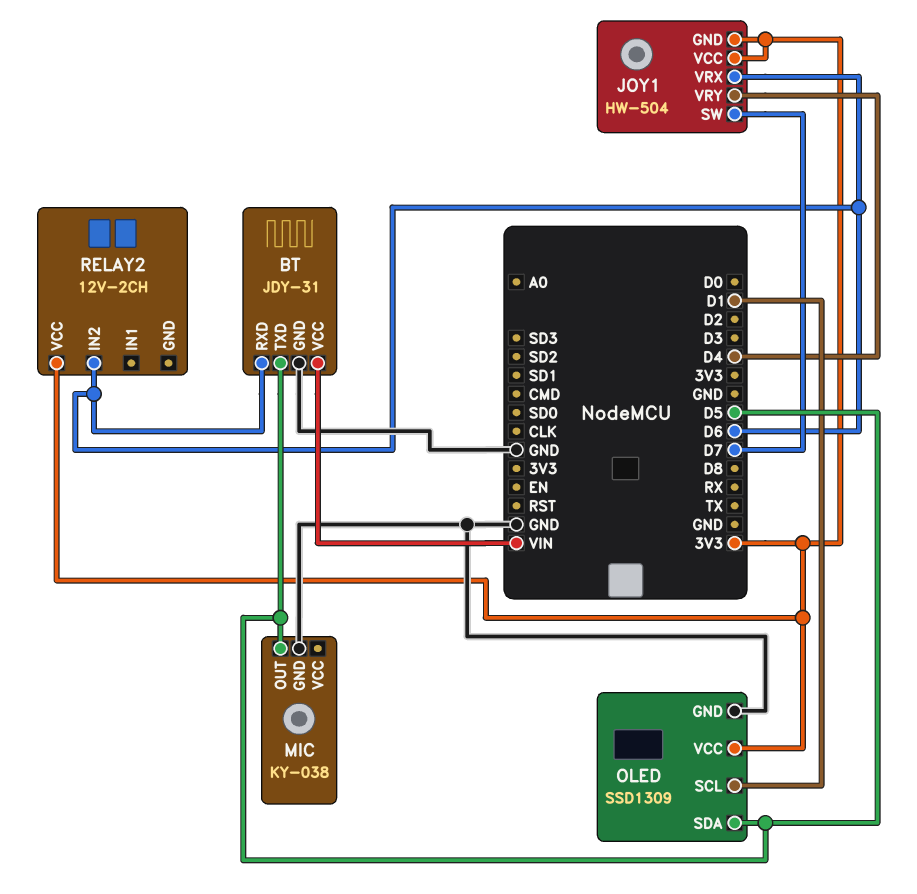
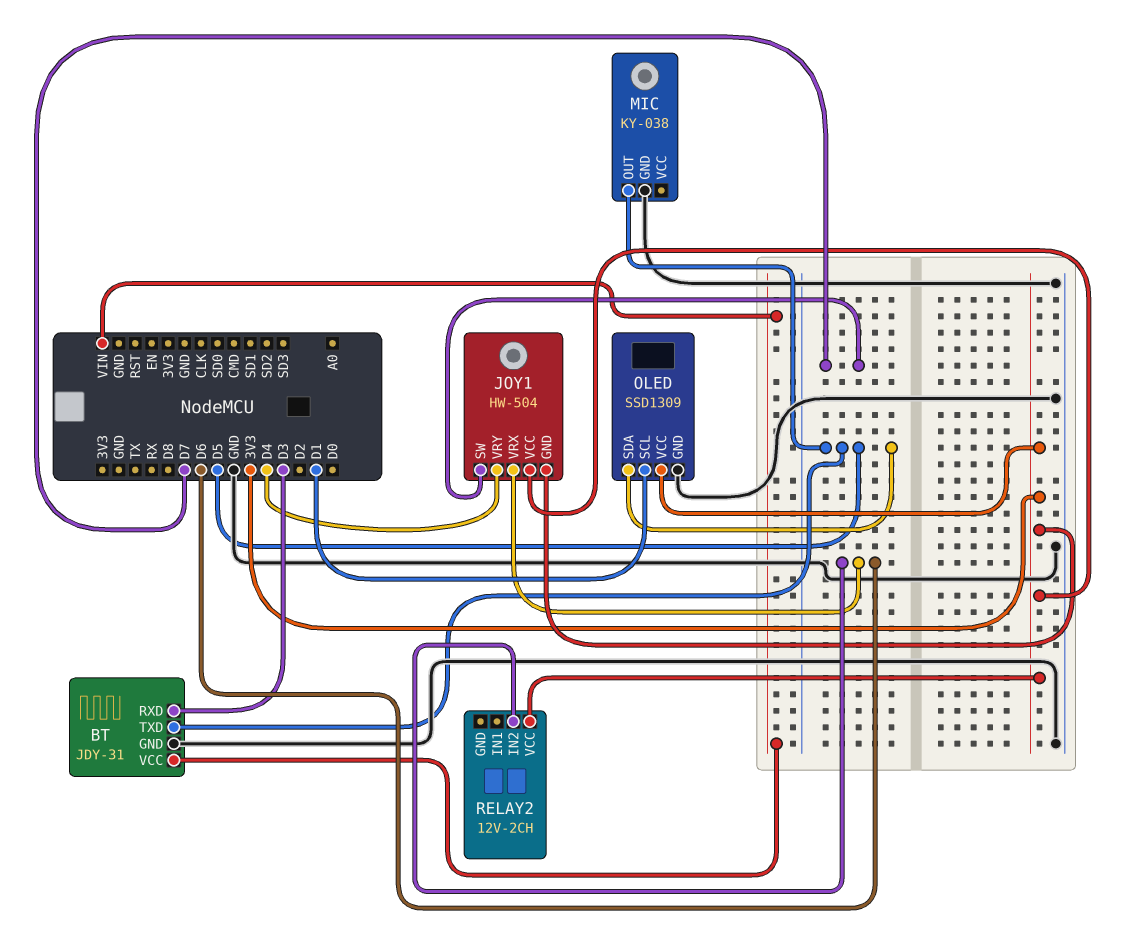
BT pin RXD: D6 -> D3

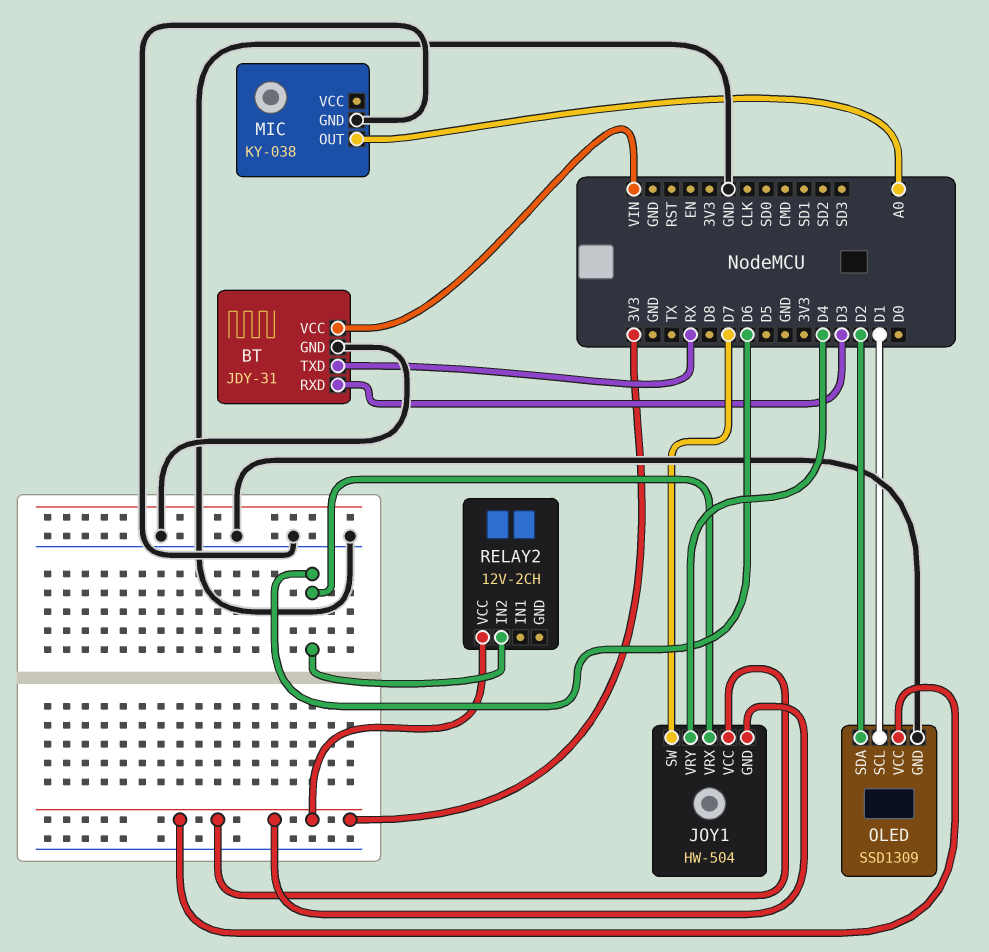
BT pin TXD: D5 -> RX
MIC pin OUT: D5 -> A0
OLED pin SDA: D5 -> D2

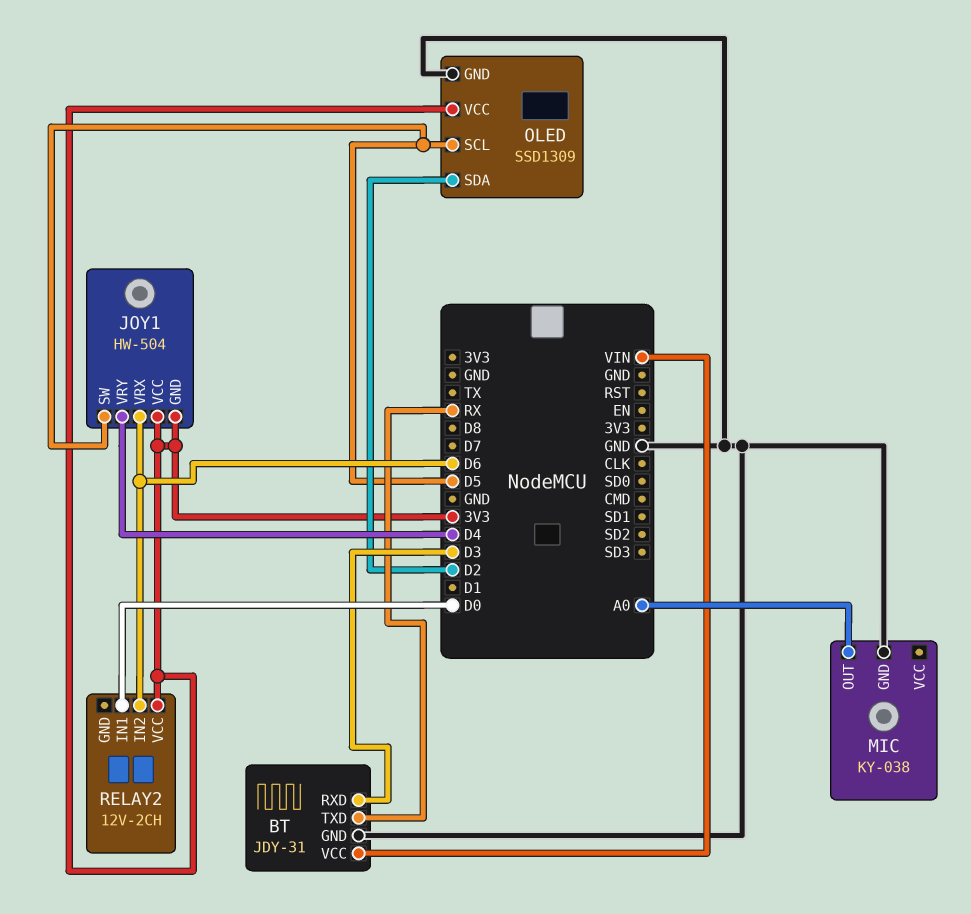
JOY1 pin SW: D7 -> D5
OLED pin SCL: D1 -> D5
RELAY2 pin IN1: none -> D0

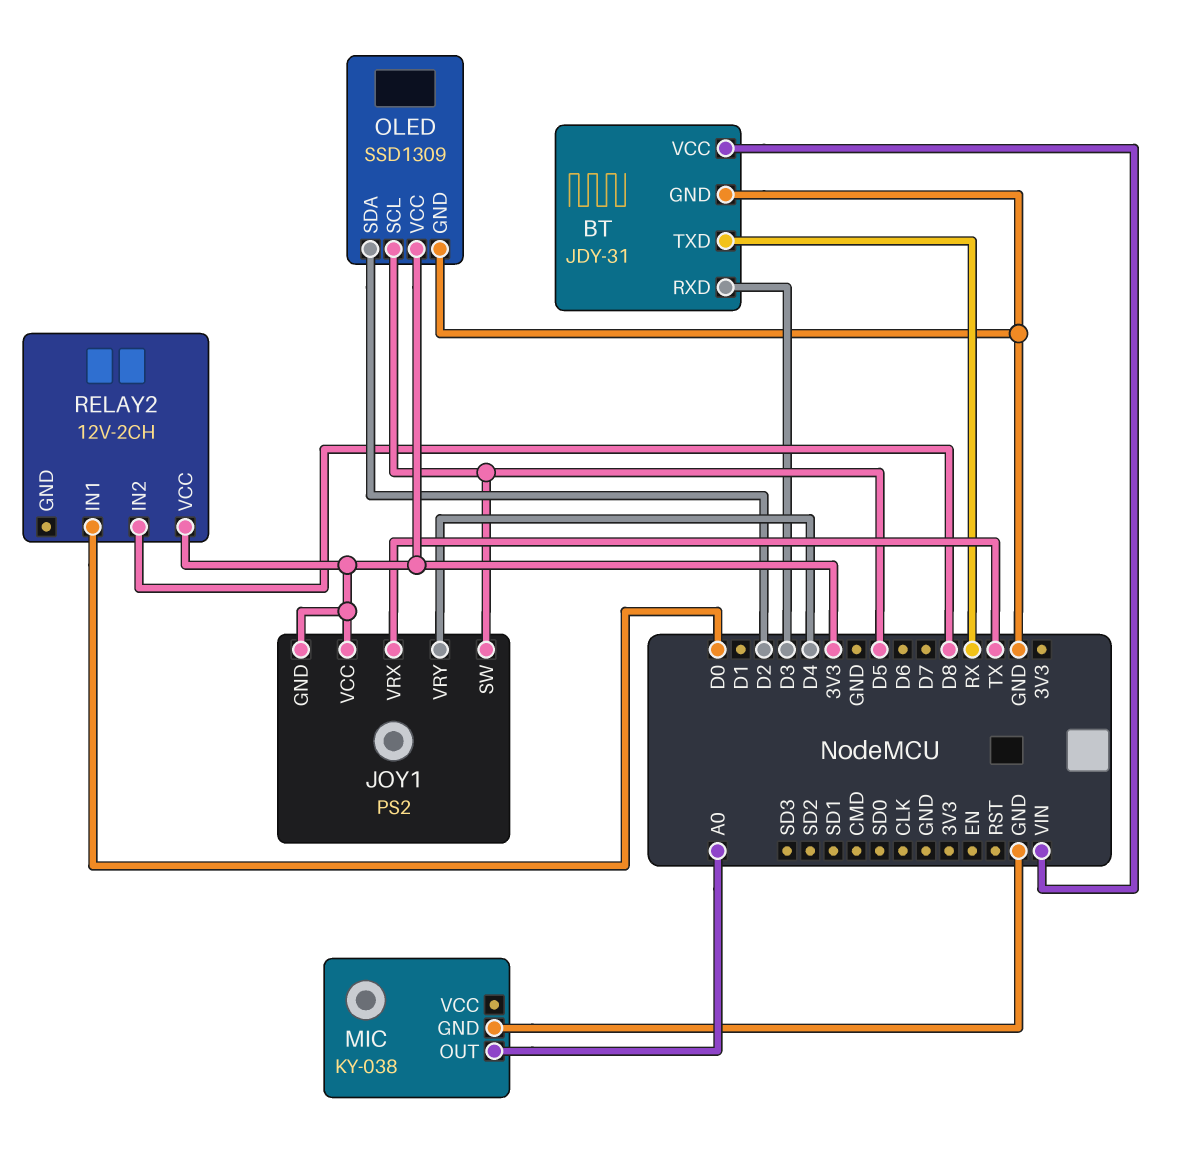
JOY1: HW-504 -> PS2
JOY1 pin VRX: D6 -> TX
RELAY2 pin IN2: D6 -> D8

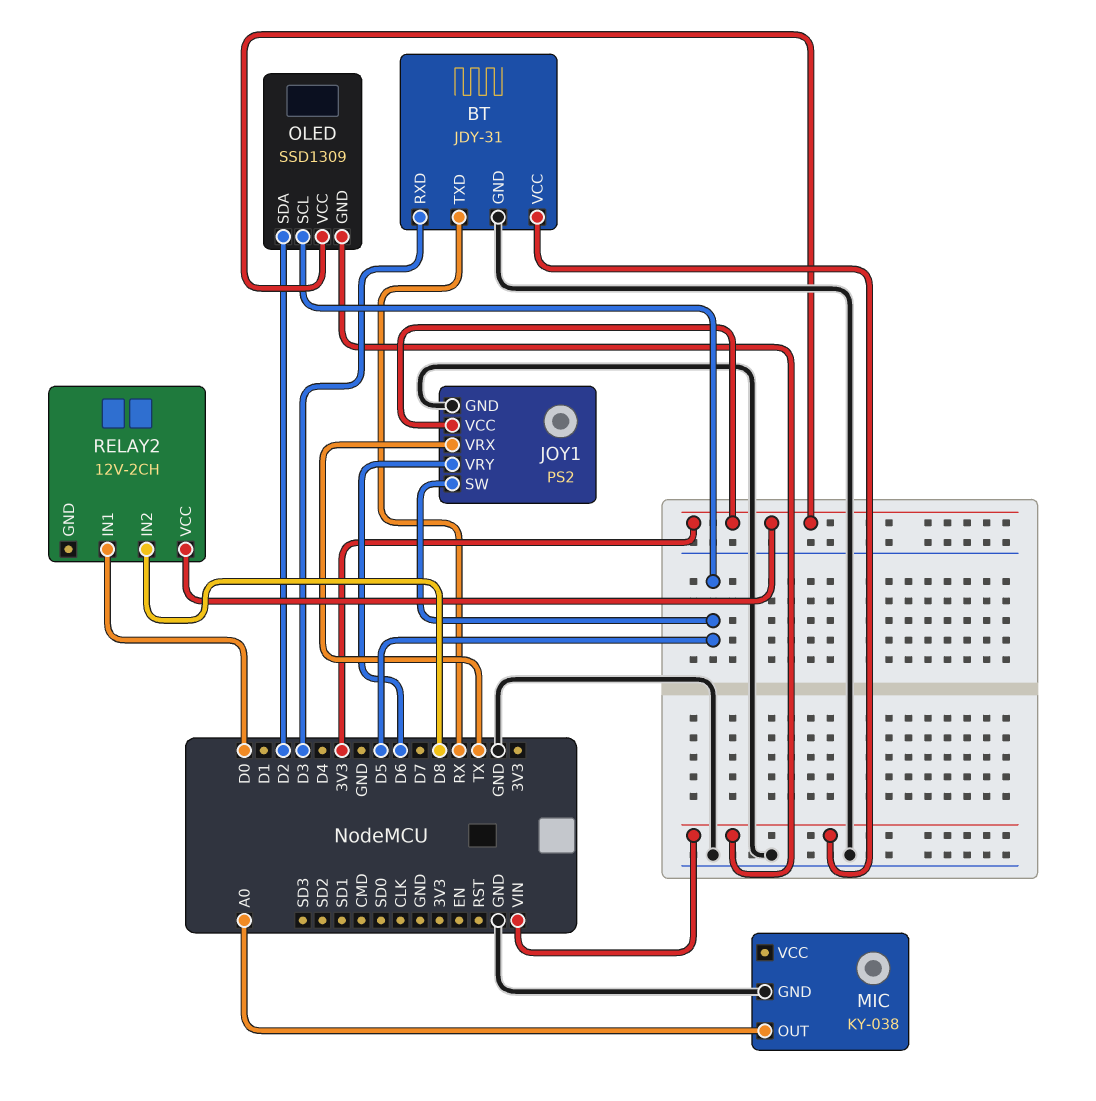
JOY1 pin GND: 3V3 -> GND
JOY1 pin VRY: D4 -> D6
OLED pin GND: GND -> VIN

